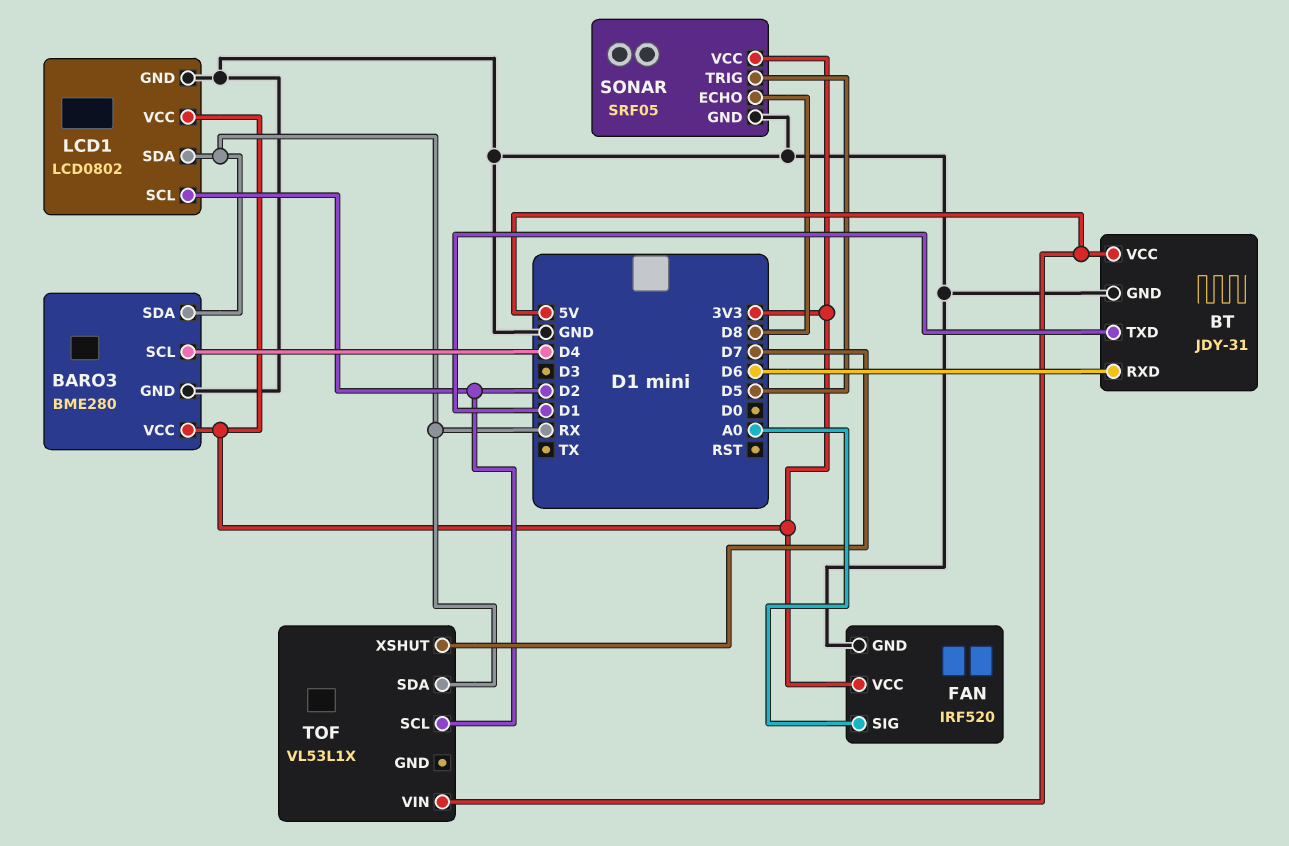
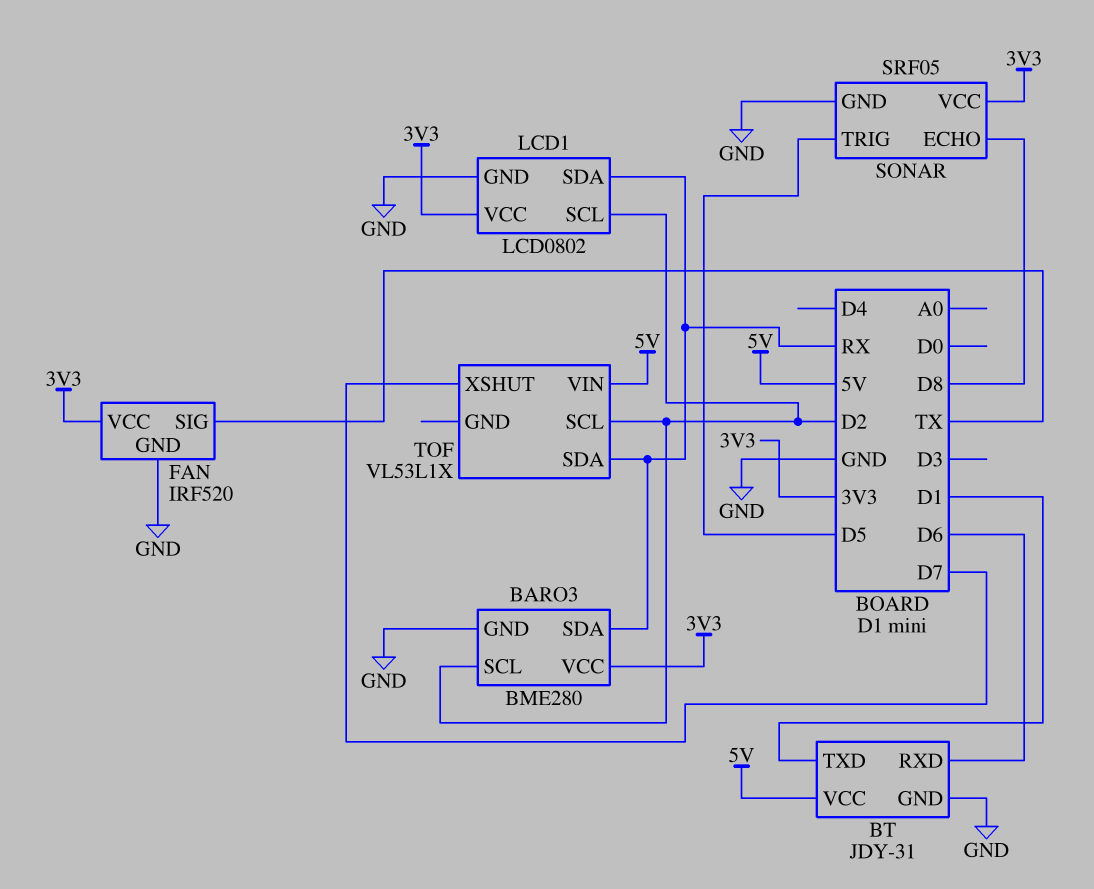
BARO3 pin SCL: D4 -> D2
FAN pin SIG: A0 -> TX

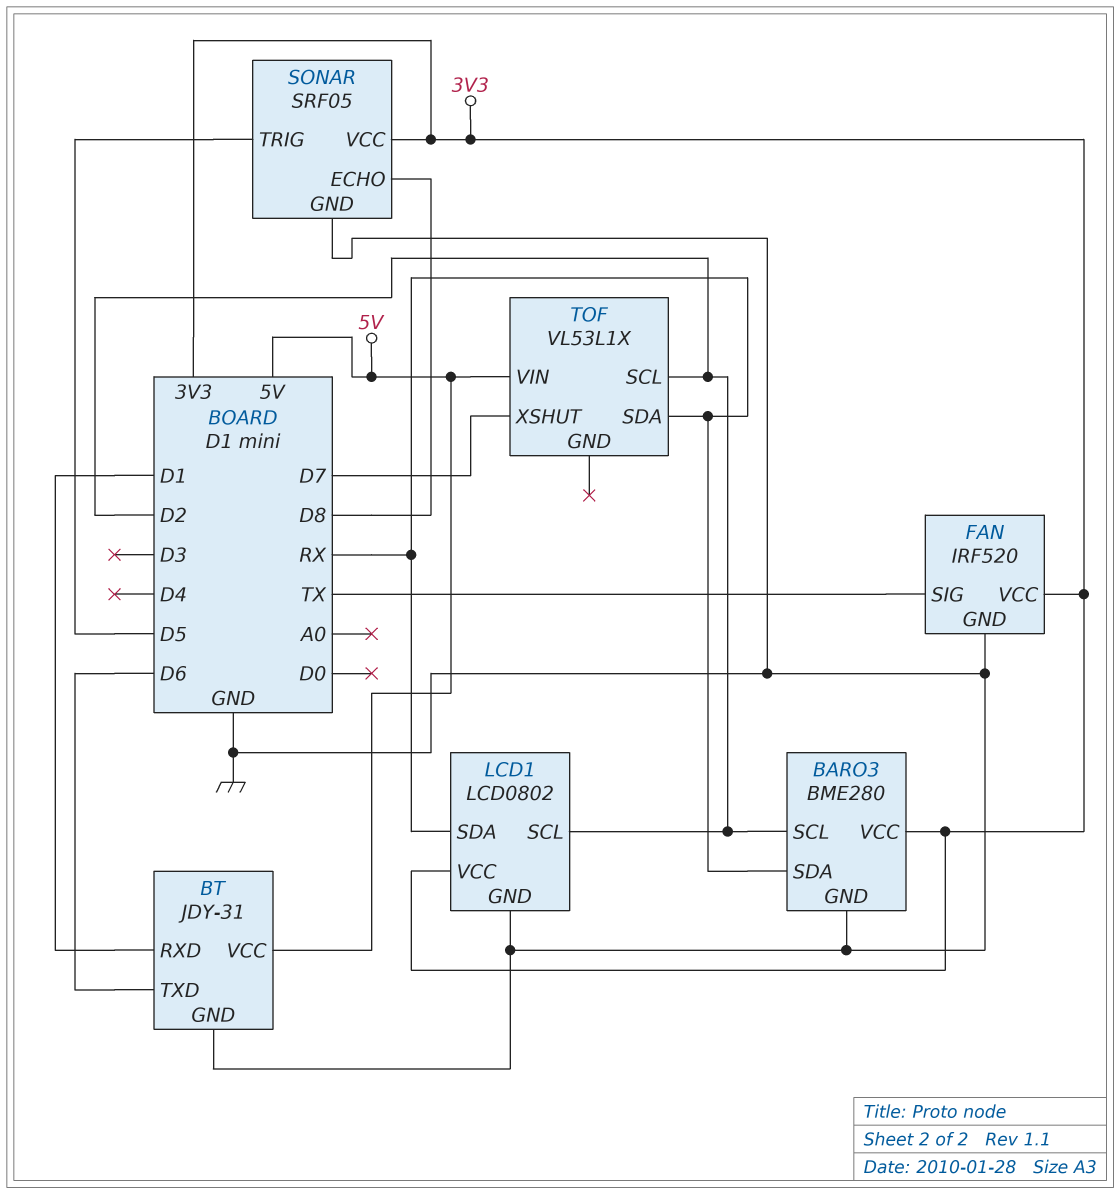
BT pin RXD: D6 -> D1
BT pin TXD: D1 -> D6

